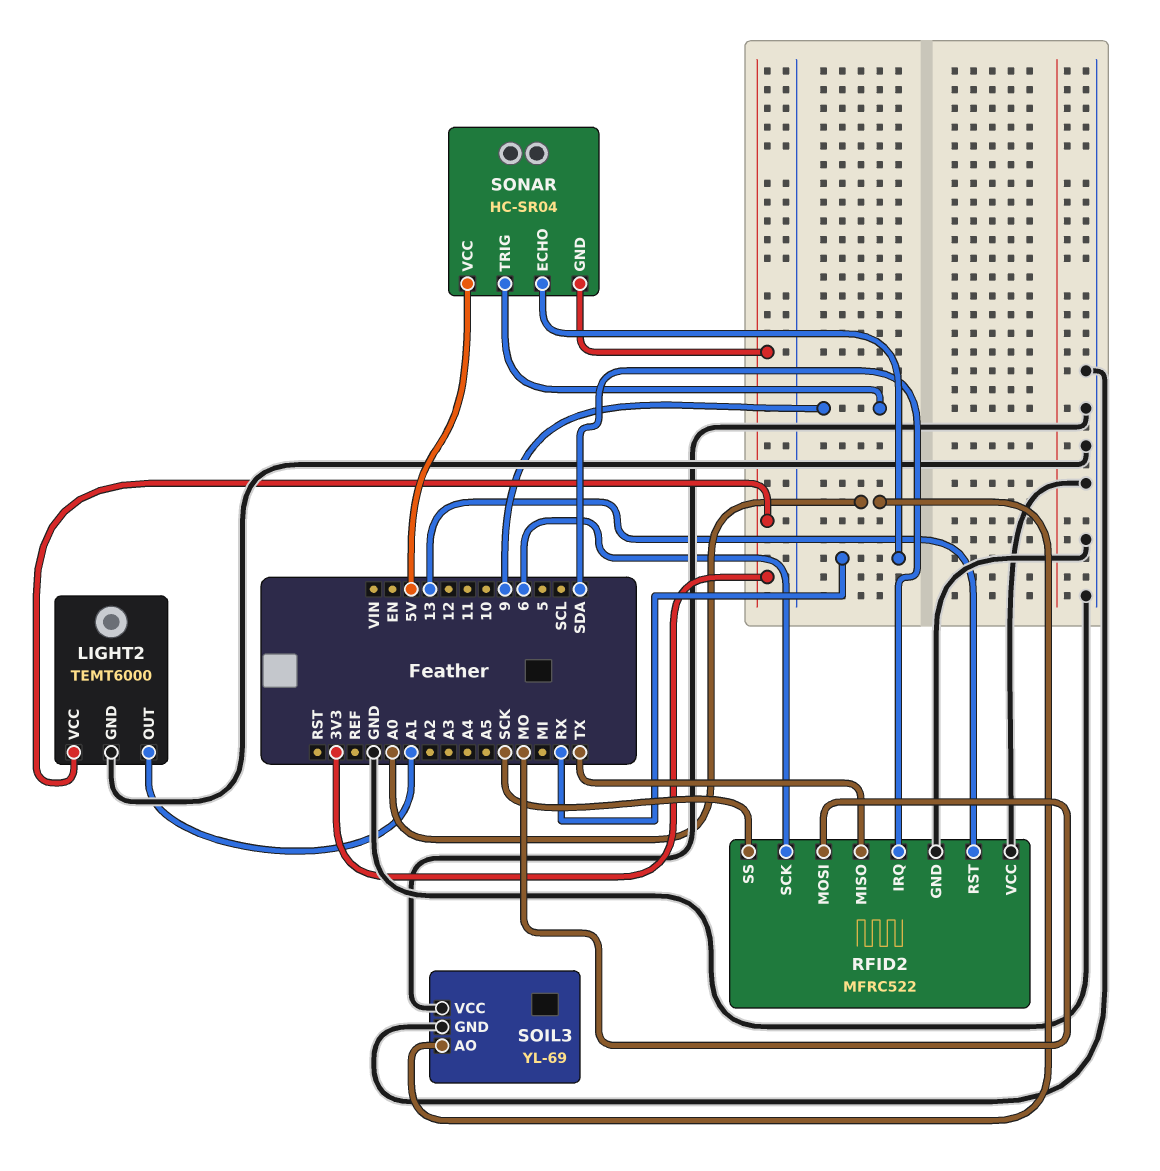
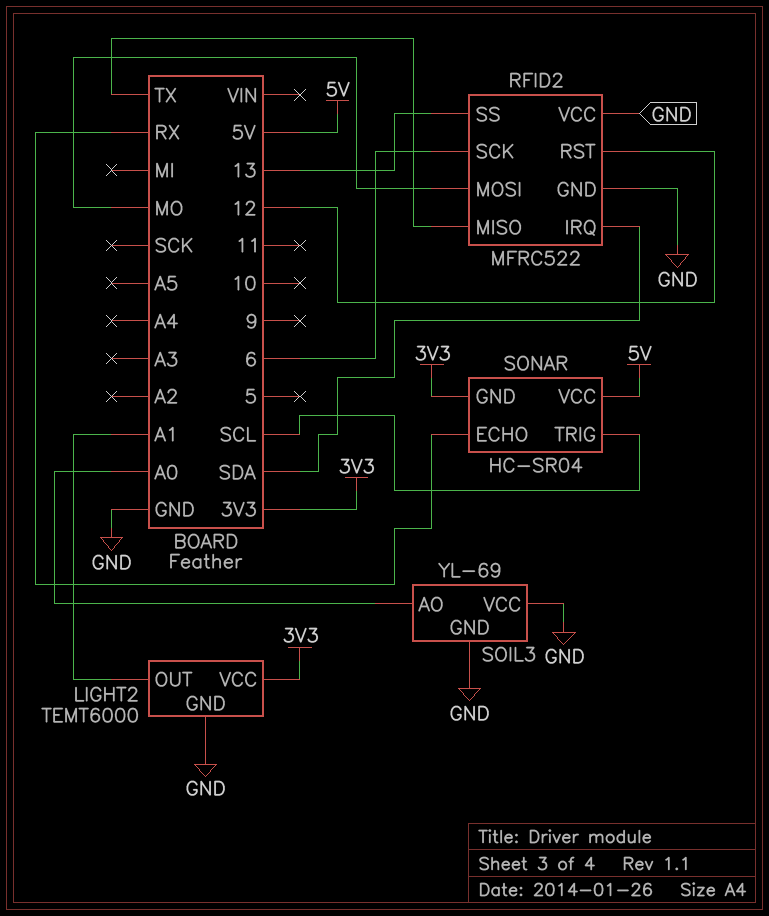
RFID2 pin RST: 13 -> 12
RFID2 pin SS: SCK -> 13
SONAR pin TRIG: 9 -> SCL

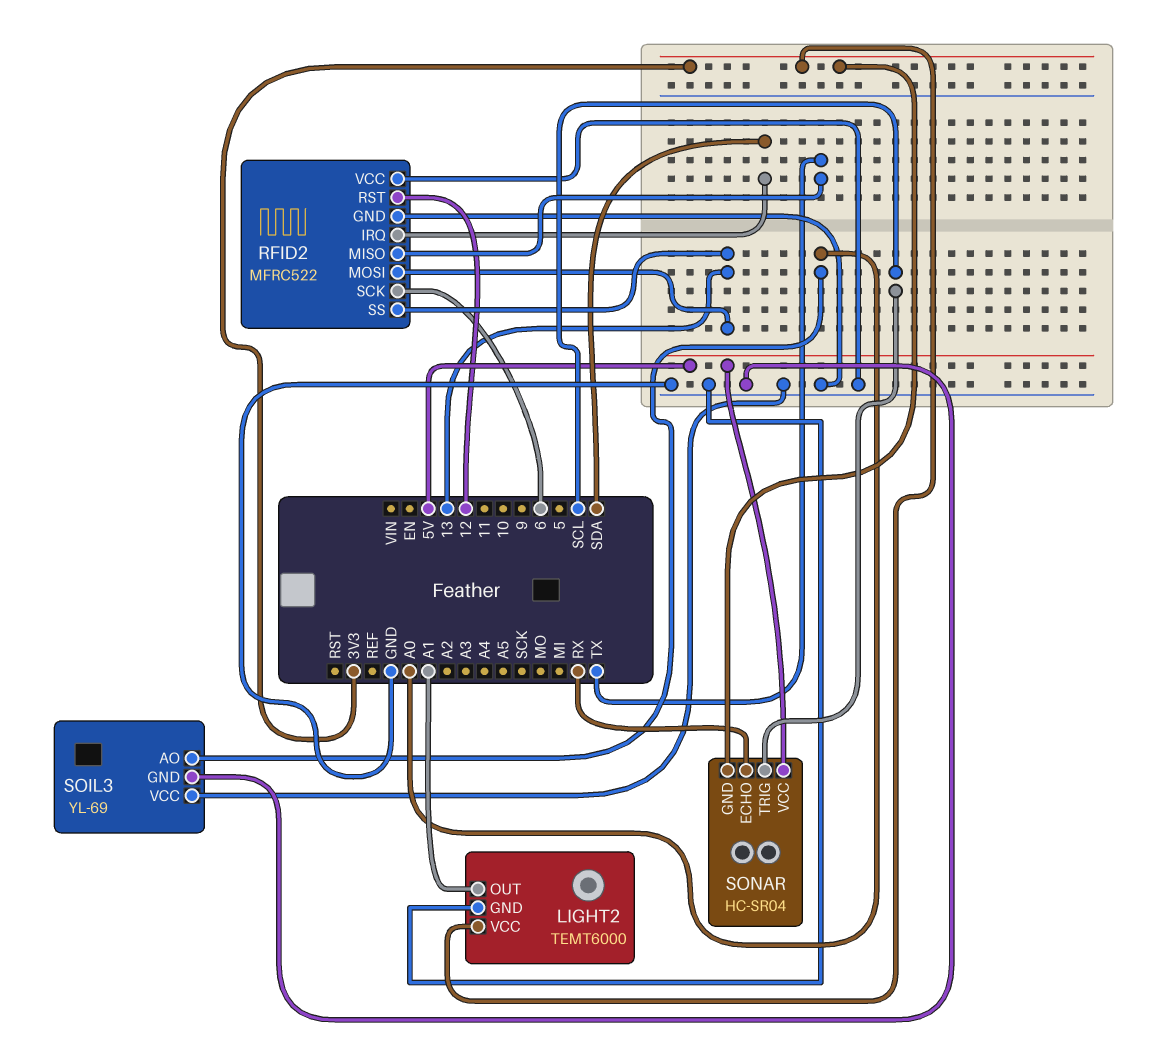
RFID2 pin MOSI: MO -> 13

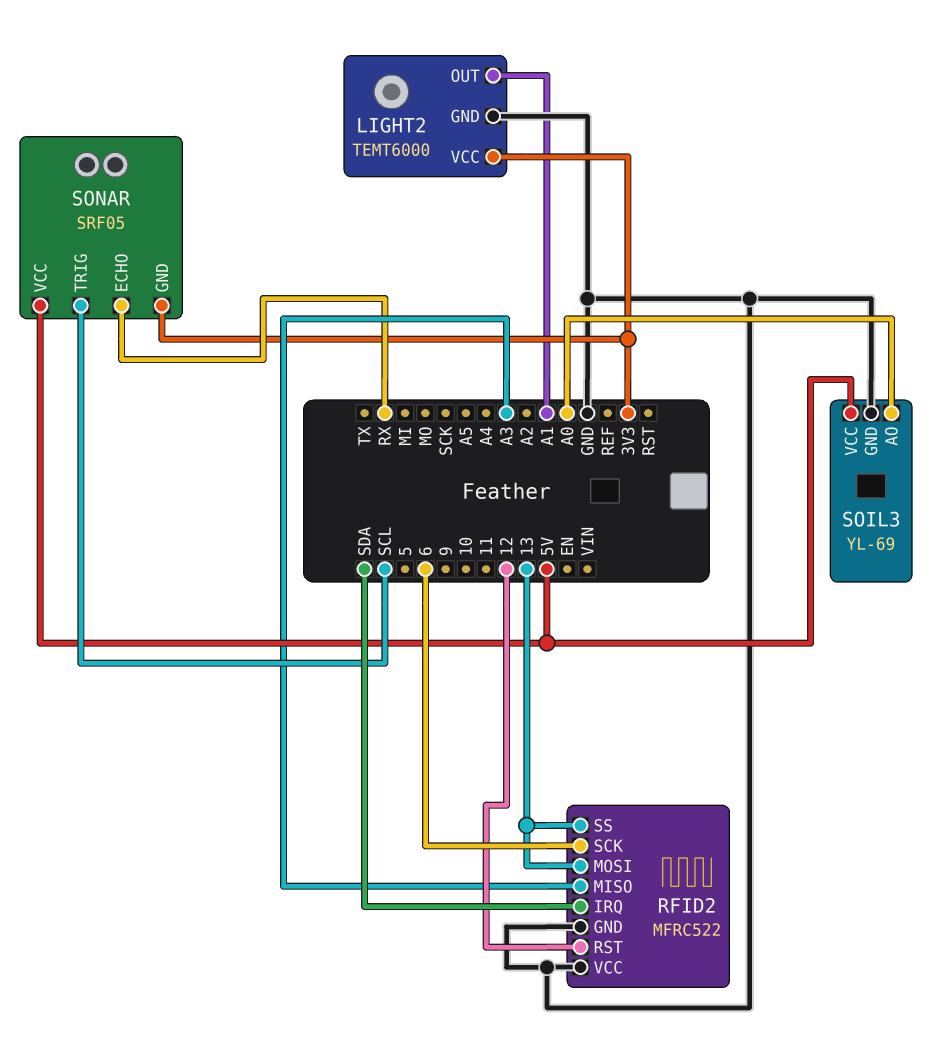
RFID2 pin MISO: TX -> A3
SOIL3 pin VCC: GND -> 5V
SONAR: HC-SR04 -> SRF05

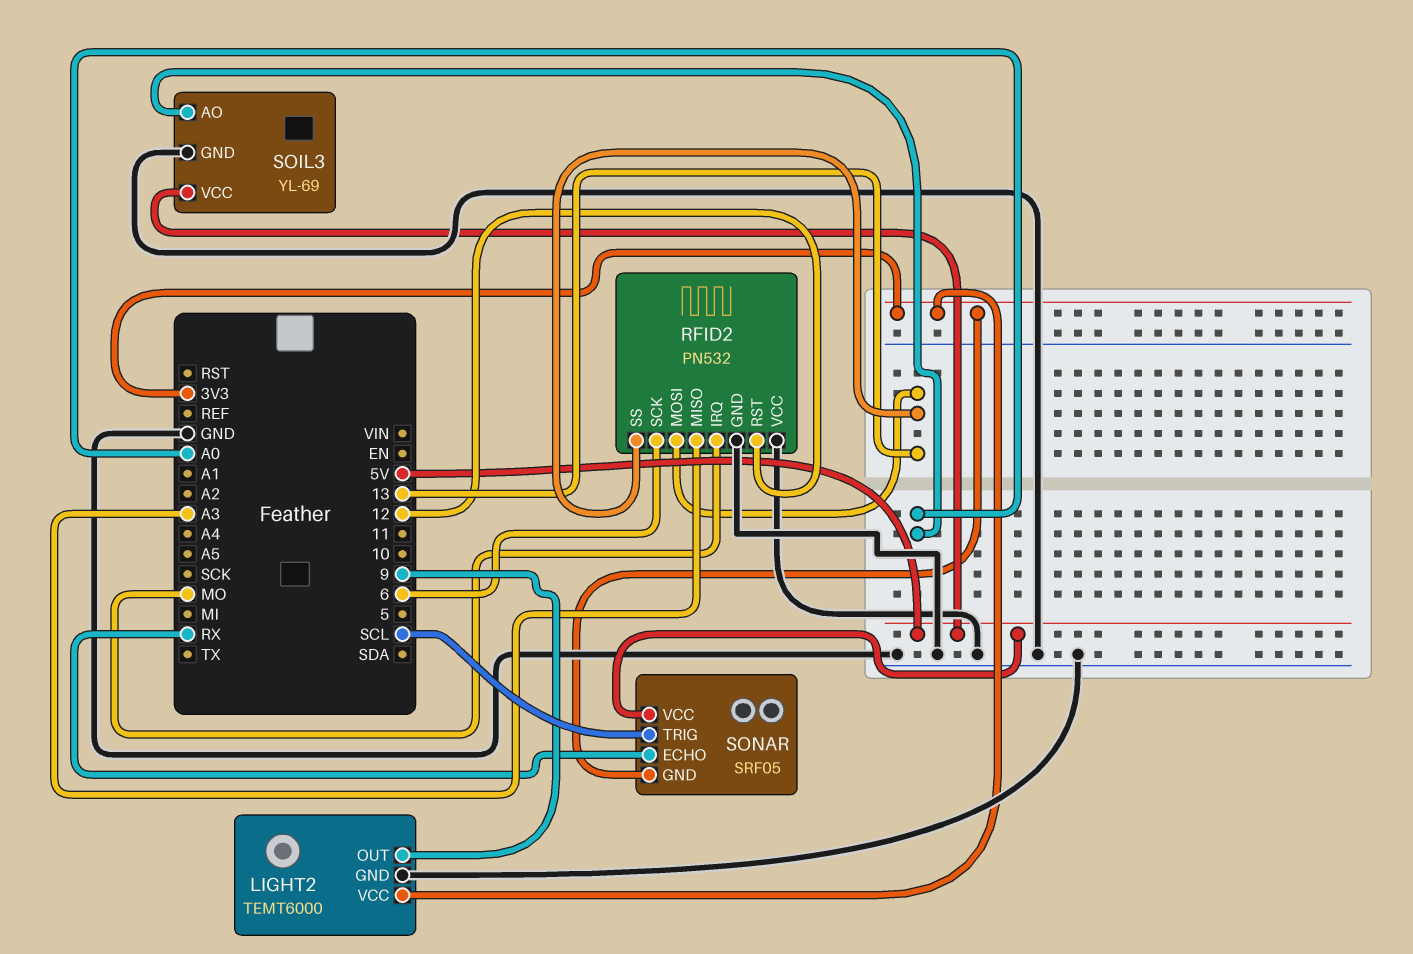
LIGHT2 pin OUT: A1 -> 9
RFID2: MFRC522 -> PN532
RFID2 pin IRQ: SDA -> MO

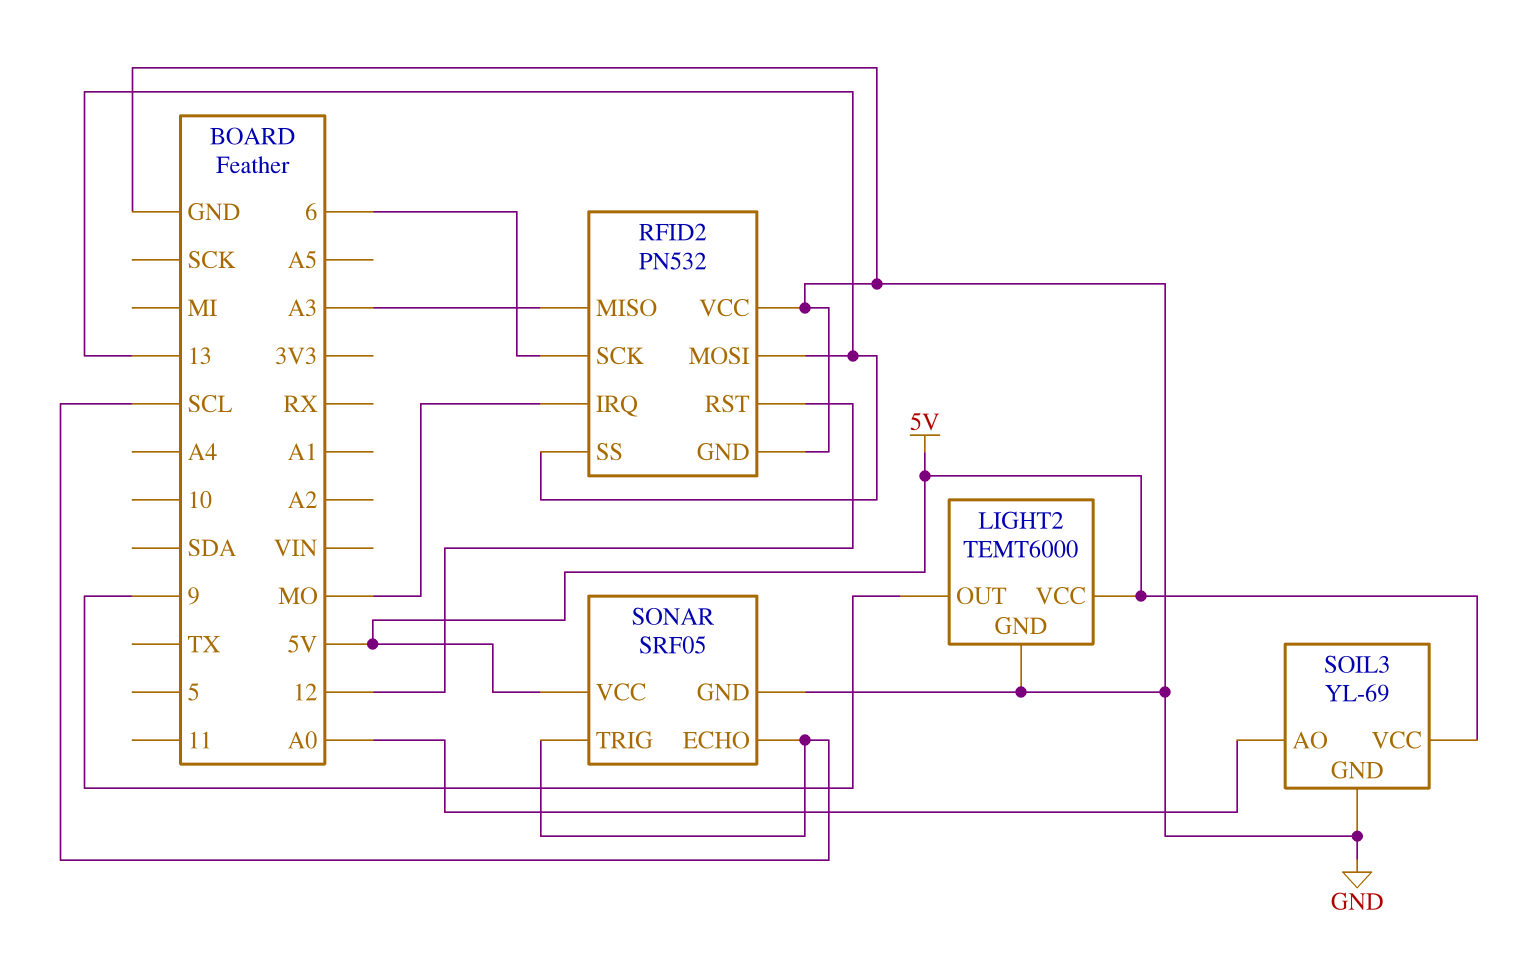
LIGHT2 pin VCC: 3V3 -> 5V
SONAR pin ECHO: RX -> SCL
SONAR pin GND: 3V3 -> GND

